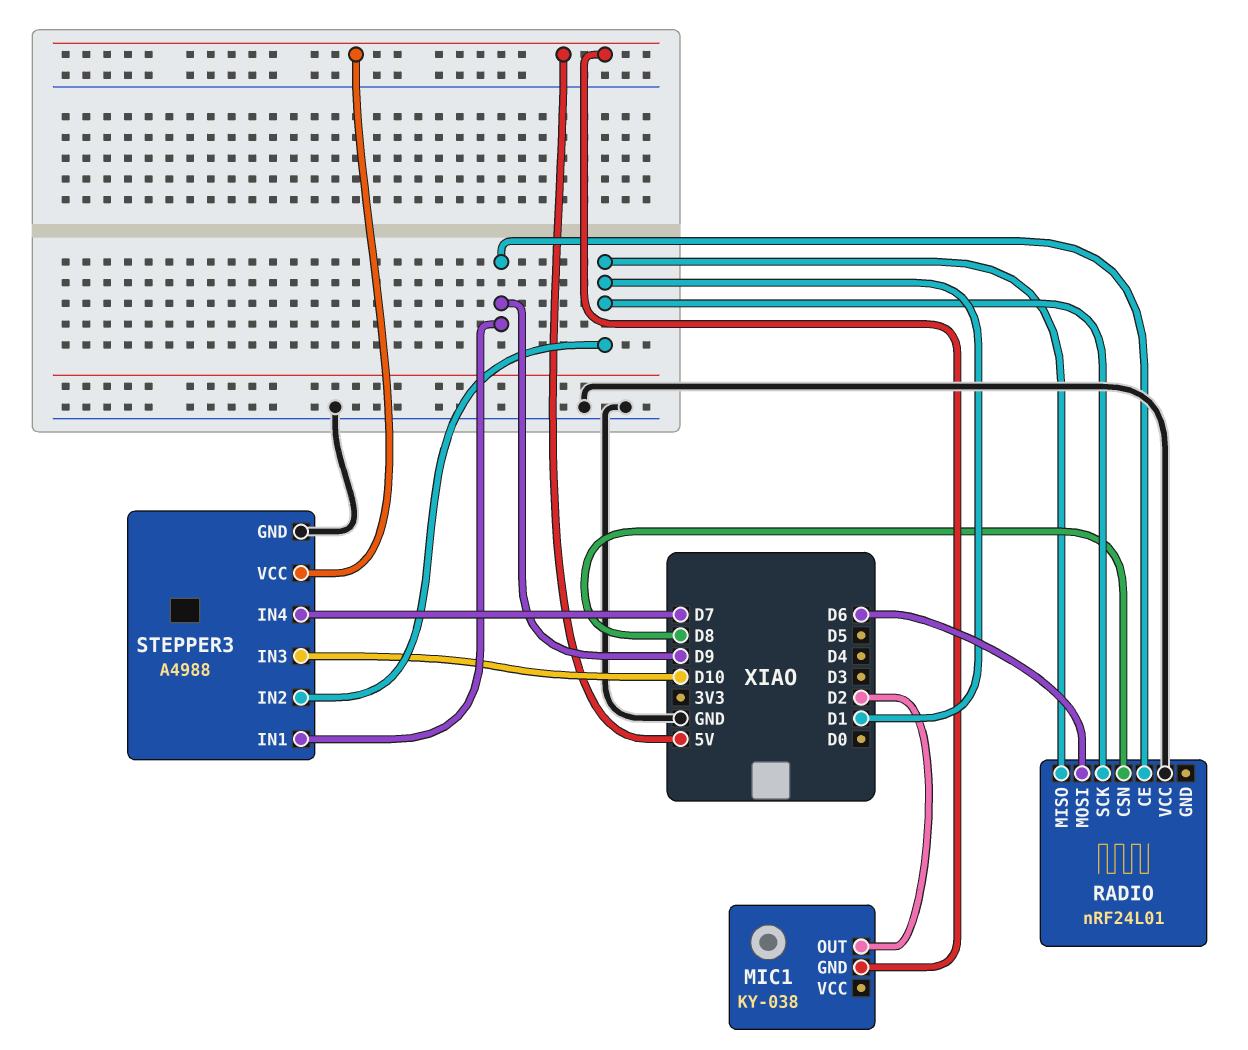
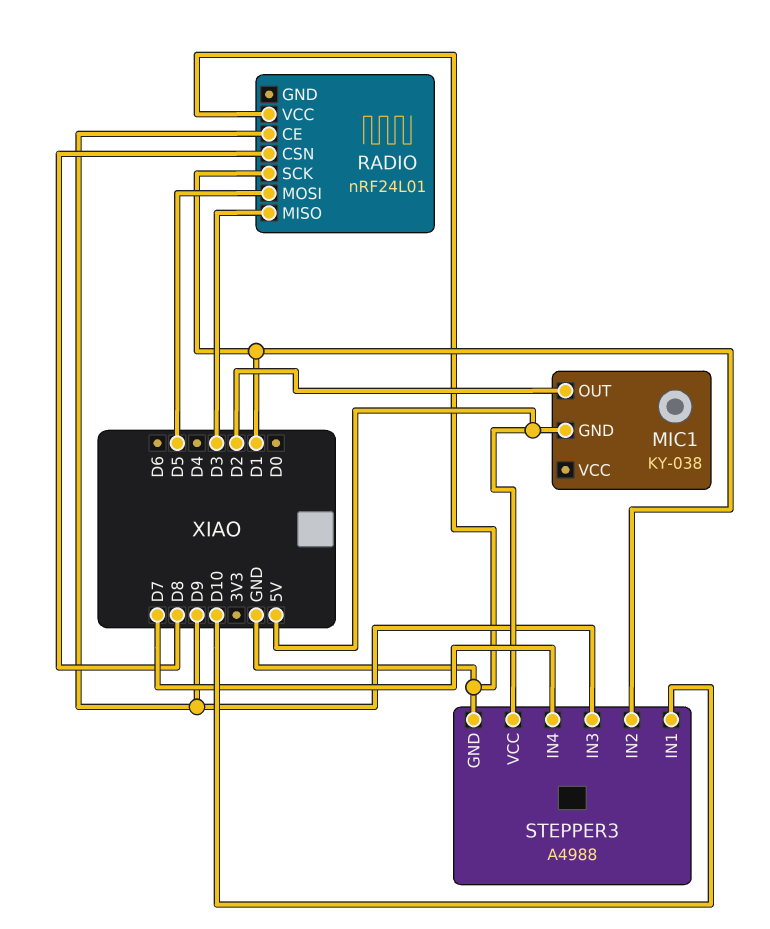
RADIO pin MISO: D1 -> D3
RADIO pin MOSI: D6 -> D5
STEPPER3 pin IN1: D9 -> D10
STEPPER3 pin IN3: D10 -> D9

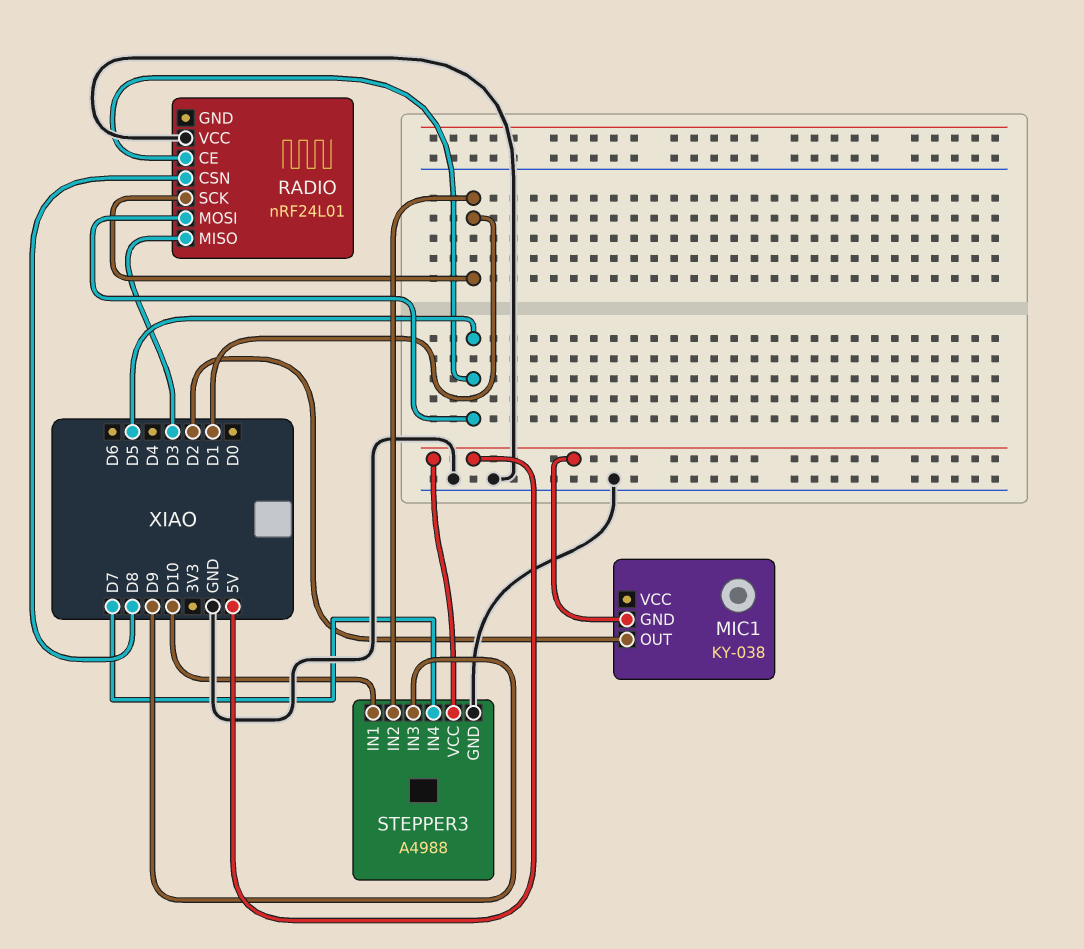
RADIO pin CE: D9 -> D5

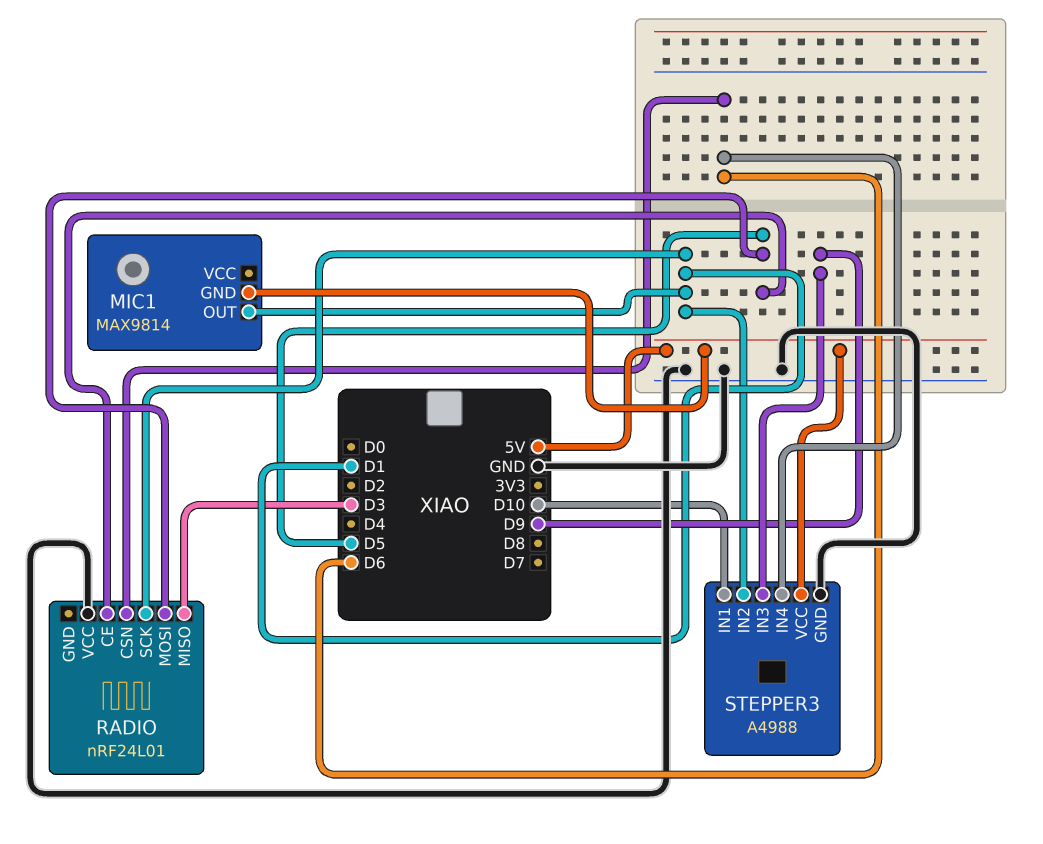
MIC1: KY-038 -> MAX9814
MIC1 pin OUT: D2 -> D1
RADIO pin CSN: D8 -> D6
STEPPER3 pin IN4: D7 -> D6

